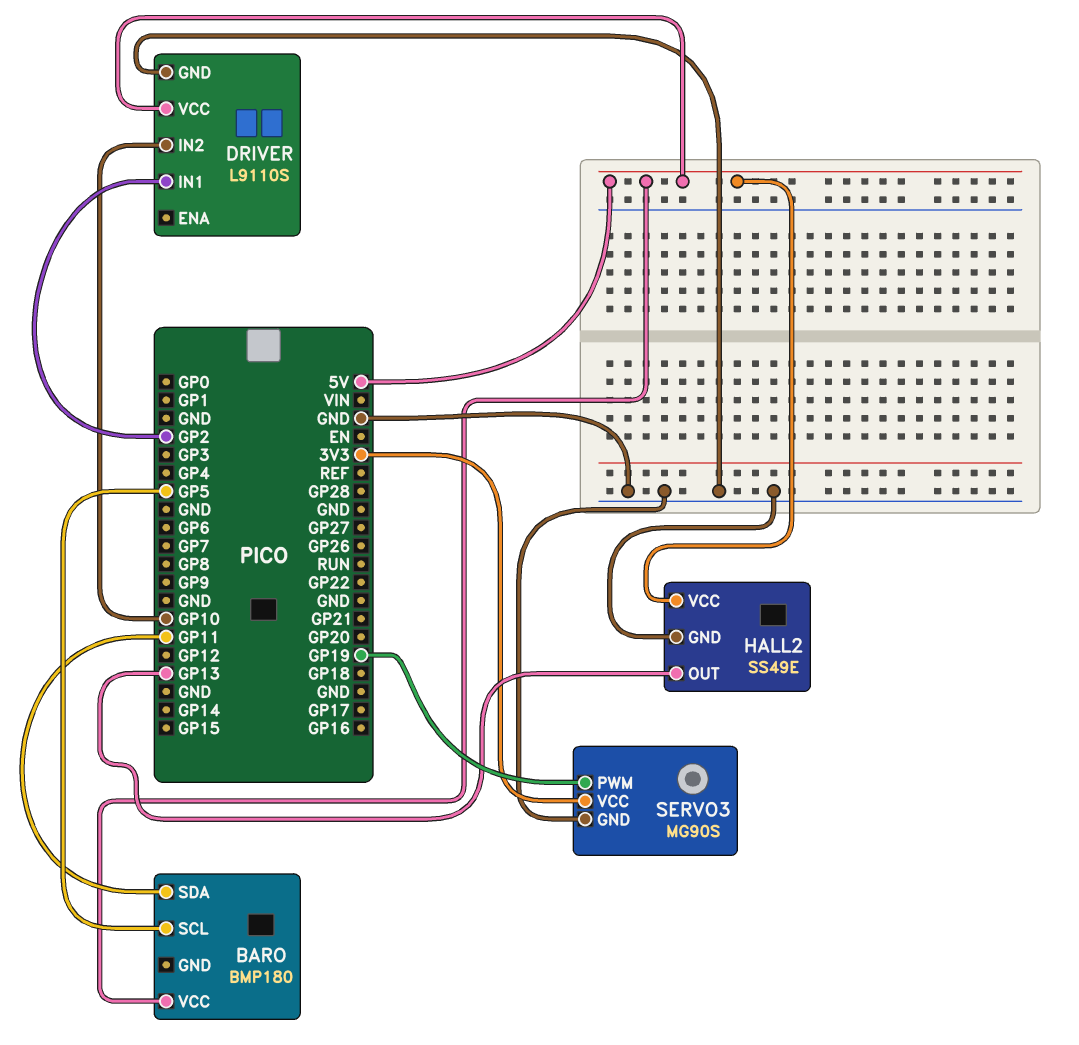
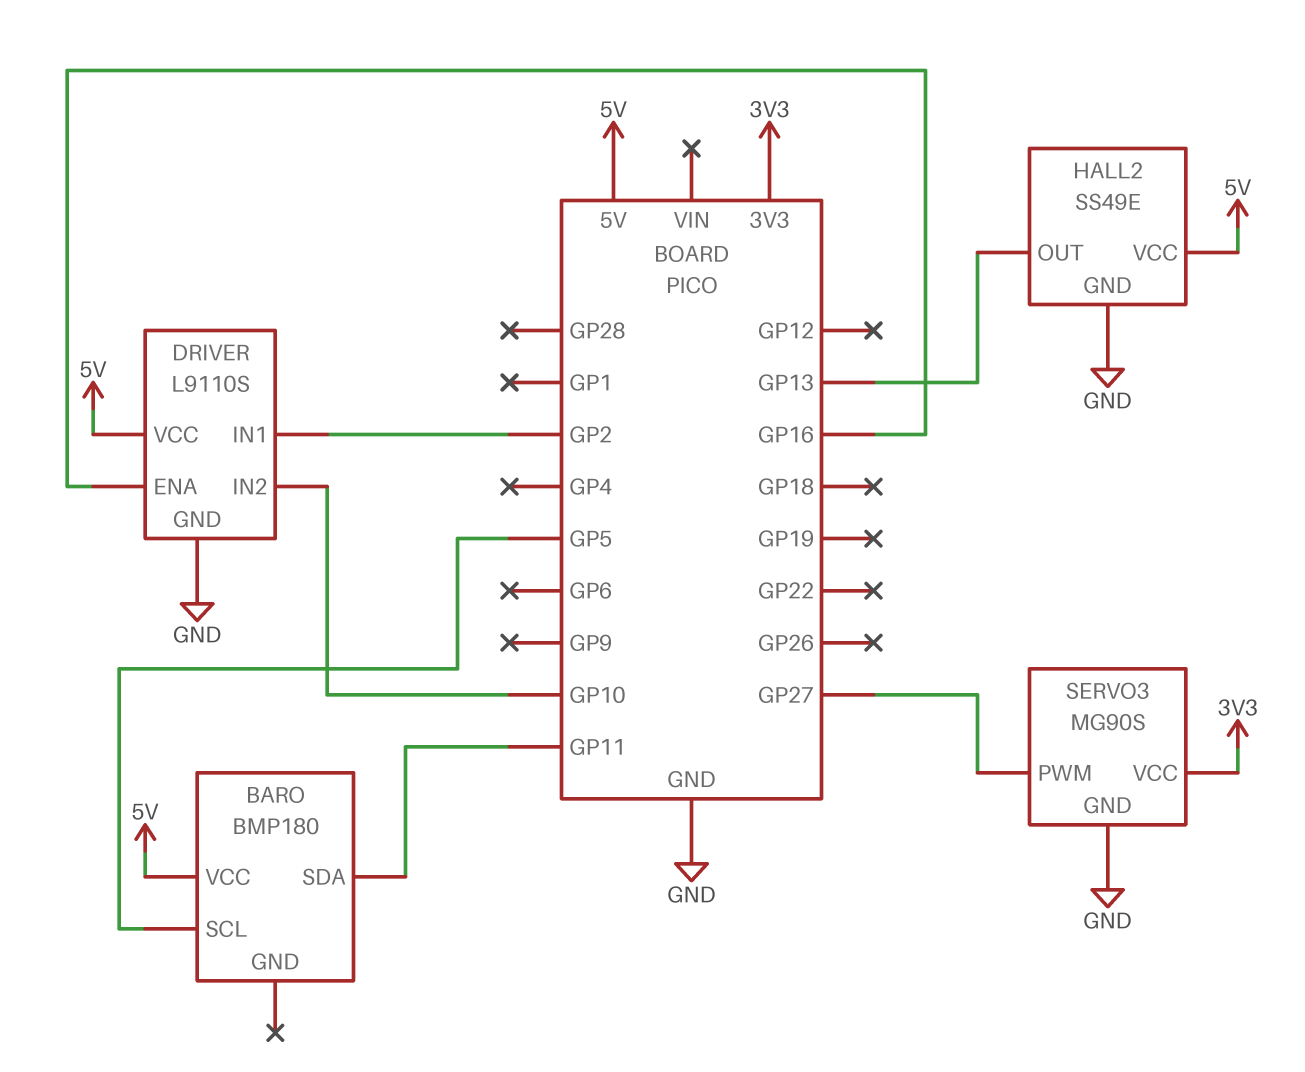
DRIVER pin ENA: none -> GP16
SERVO3 pin PWM: GP19 -> GP27

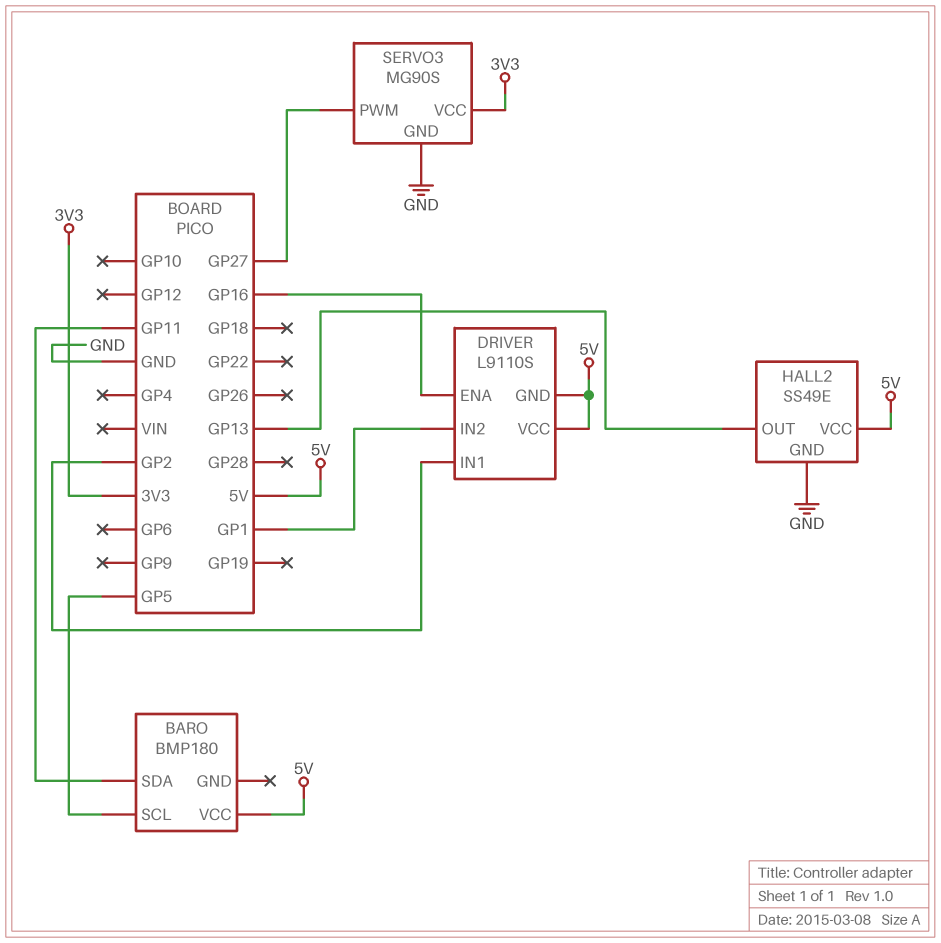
DRIVER pin GND: GND -> 5V
DRIVER pin IN2: GP10 -> GP1

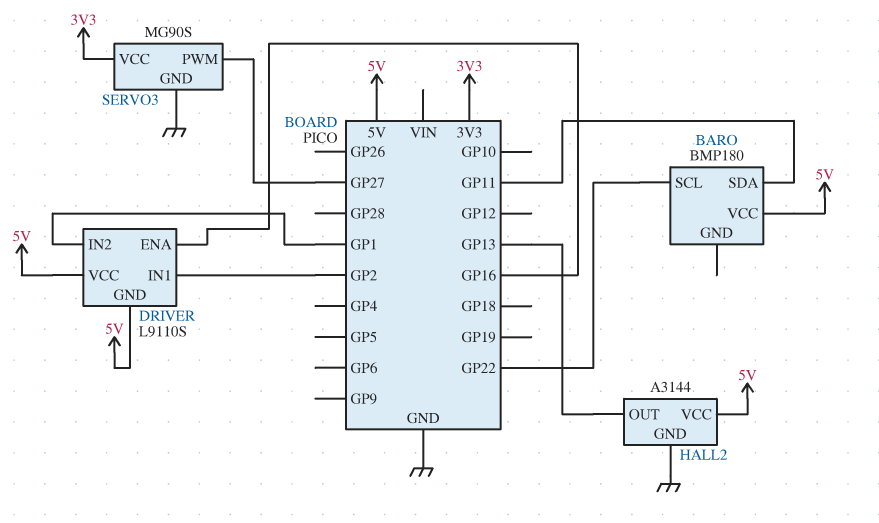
BARO pin SCL: GP5 -> GP22
HALL2: SS49E -> A3144

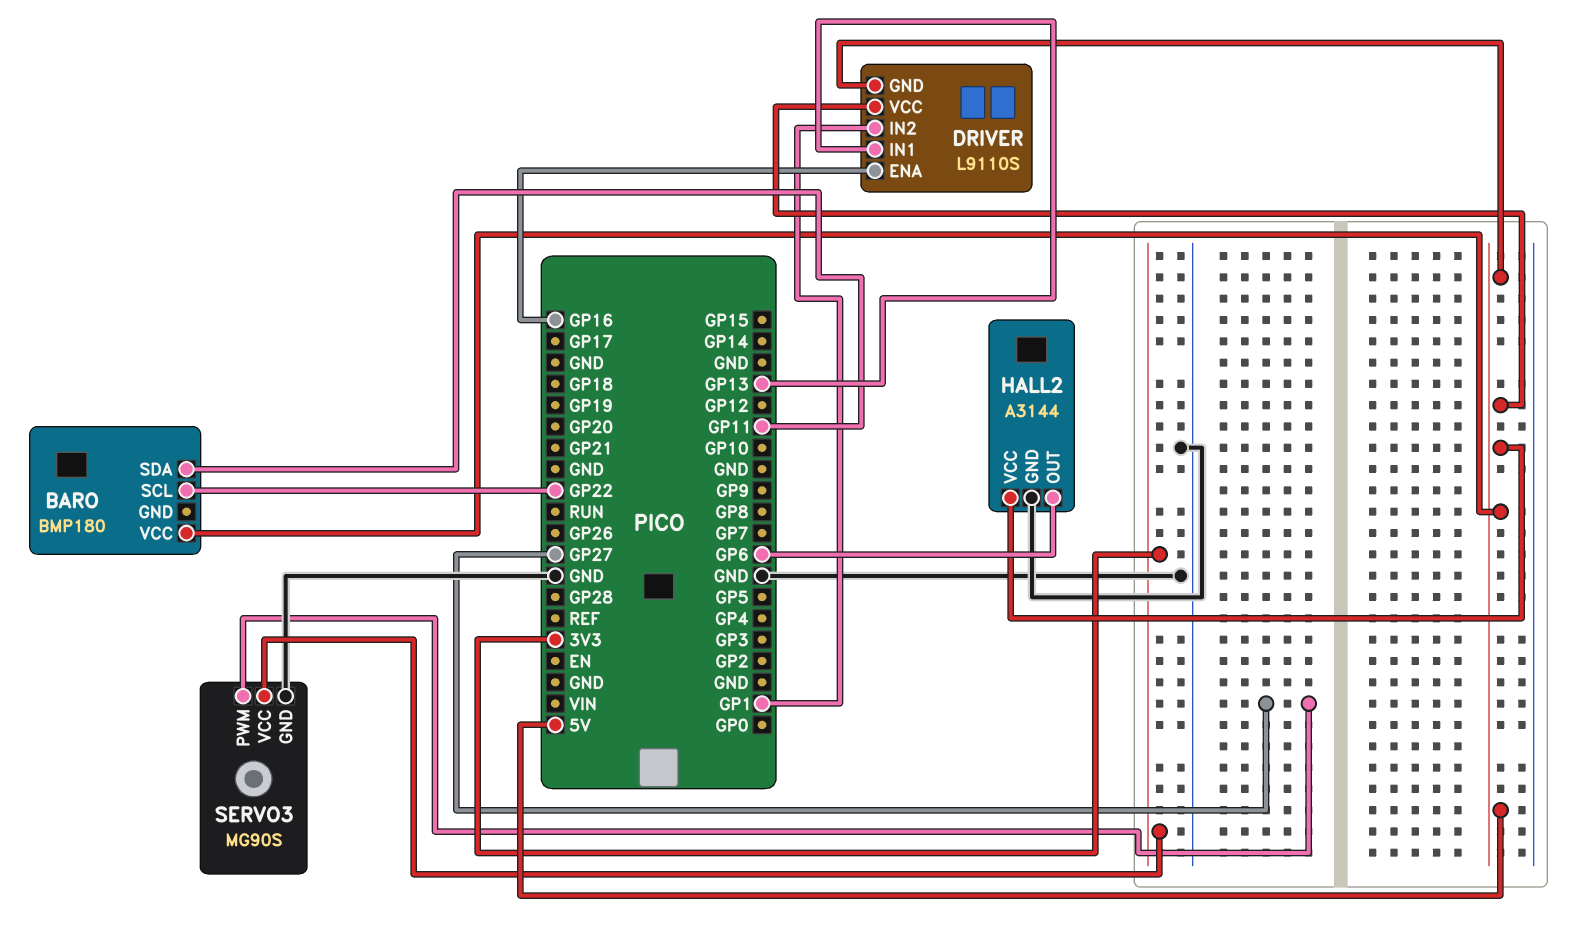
DRIVER pin IN1: GP2 -> GP13
HALL2 pin OUT: GP13 -> GP6

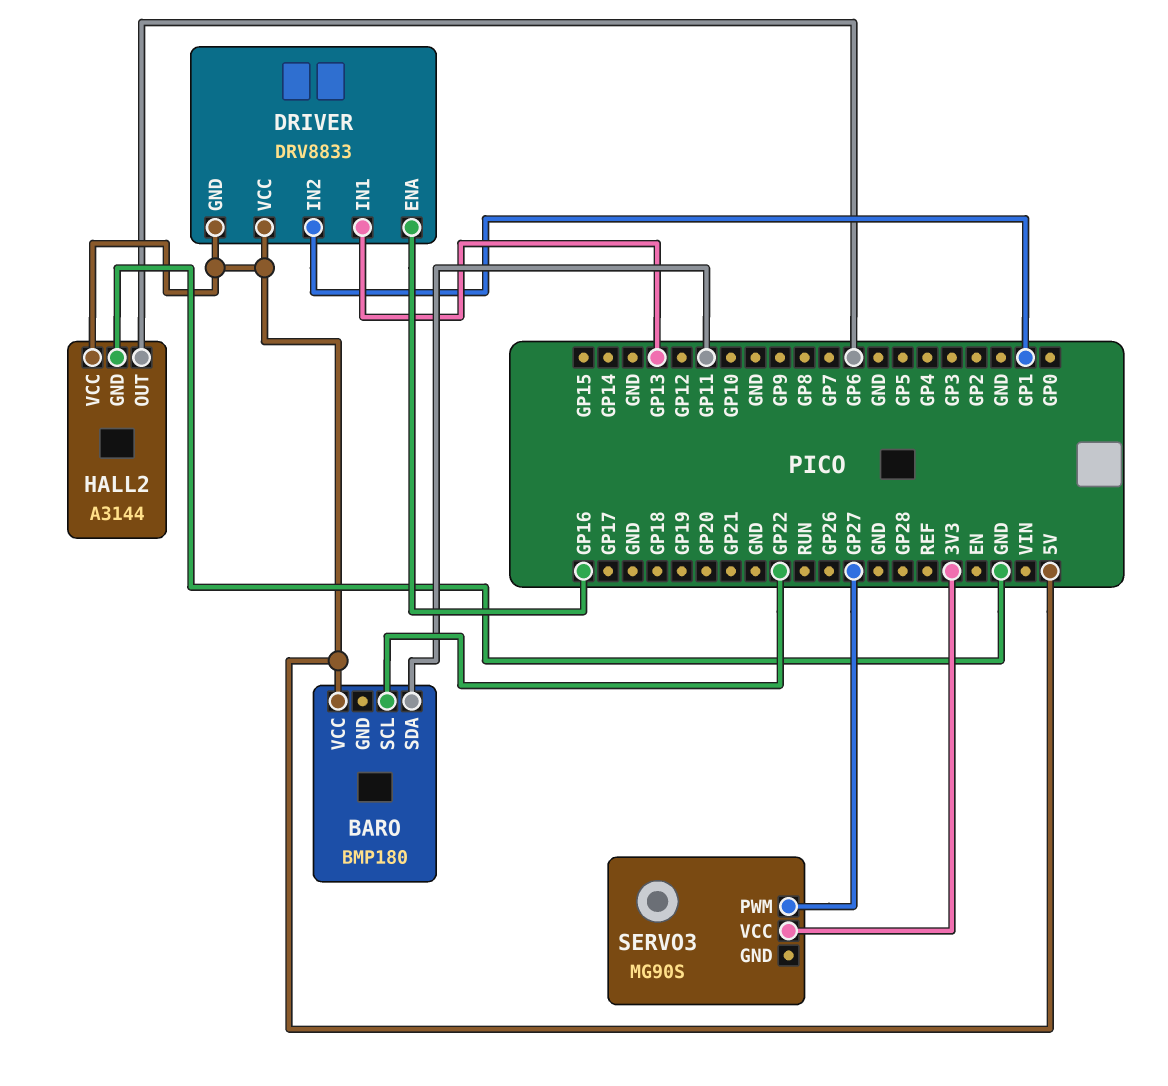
DRIVER: L9110S -> DRV8833
SERVO3 pin GND: GND -> none

